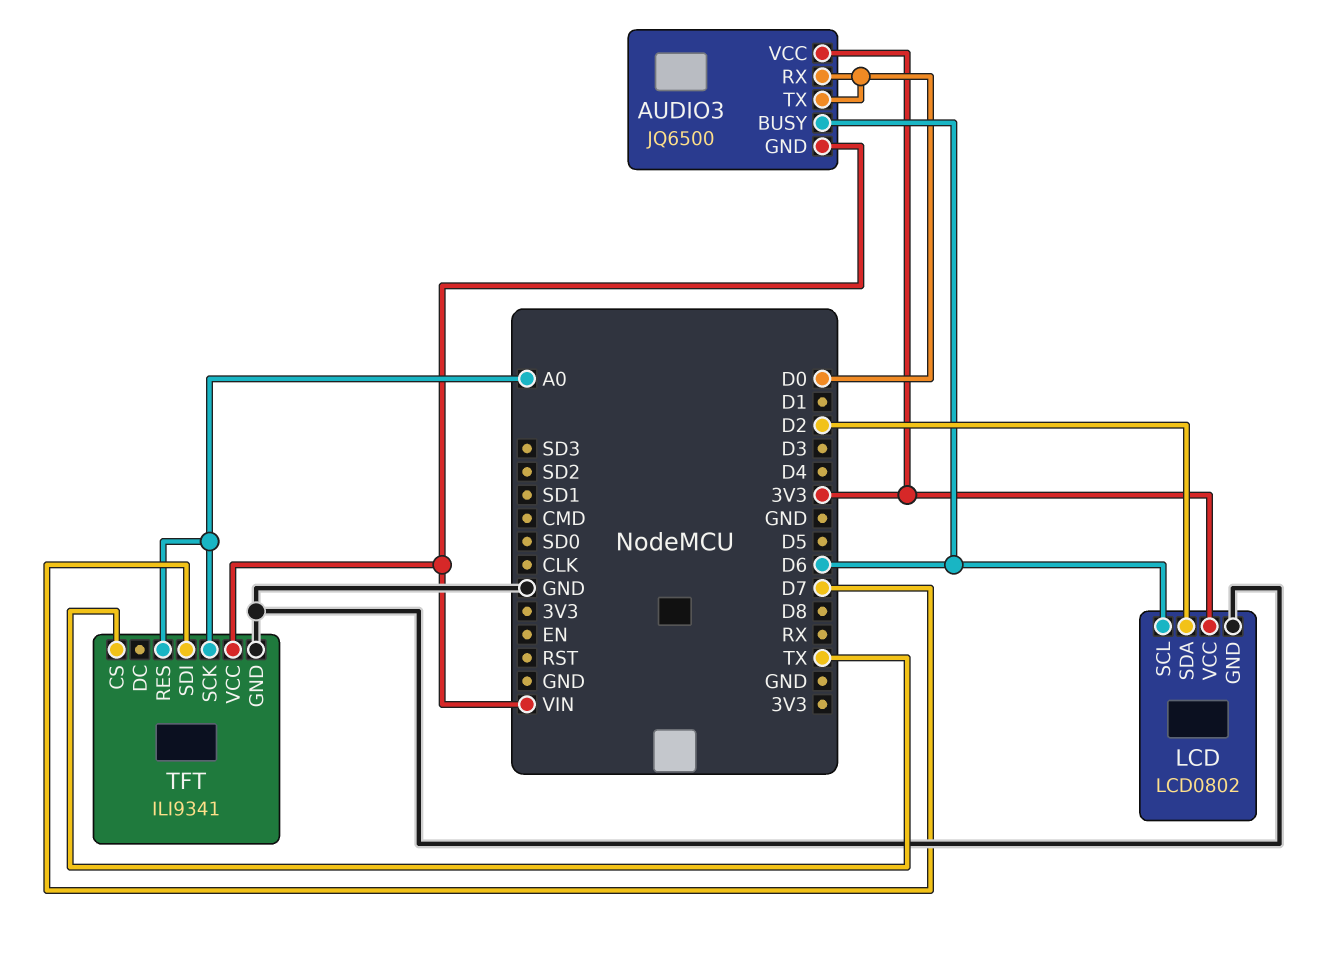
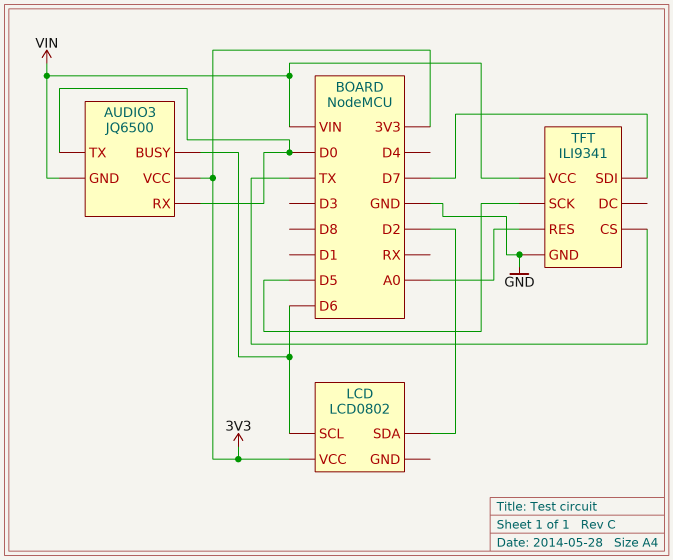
LCD pin GND: GND -> none
TFT pin SCK: A0 -> D5

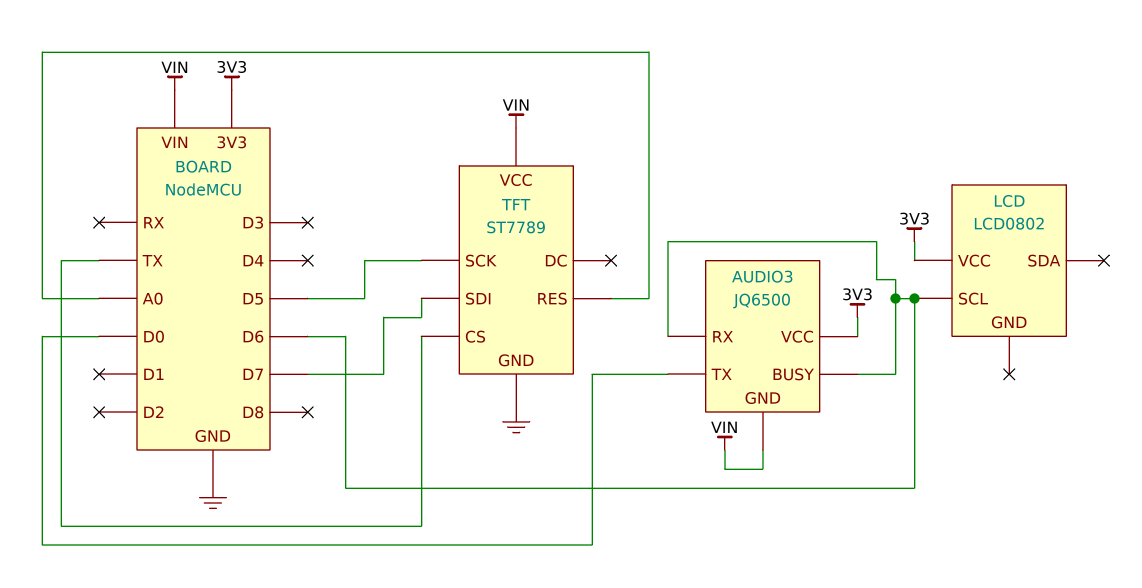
AUDIO3 pin RX: D0 -> D6
LCD pin SDA: D2 -> none
TFT: ILI9341 -> ST7789

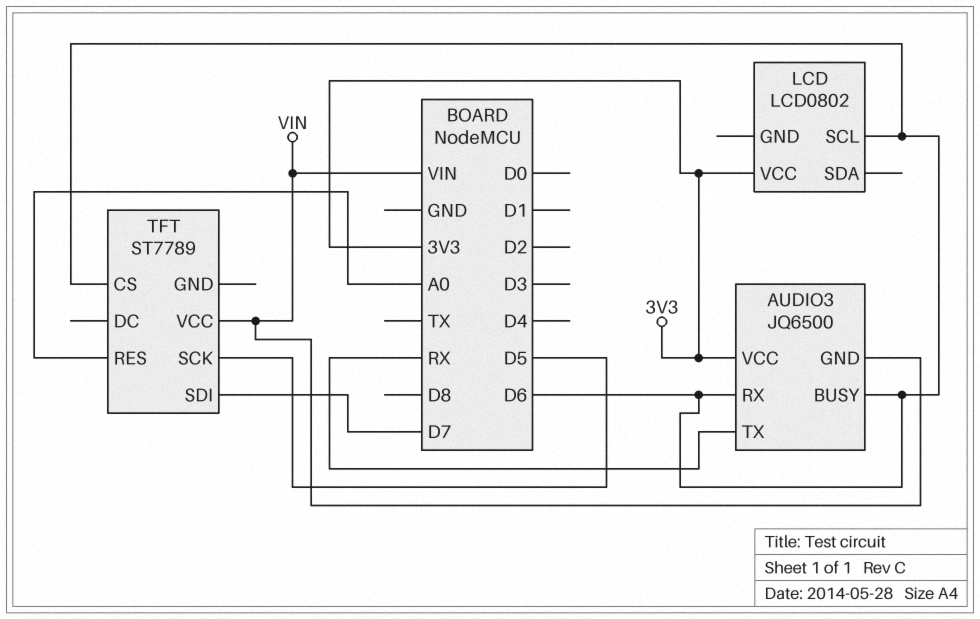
AUDIO3 pin TX: D0 -> RX
TFT pin CS: TX -> D6
TFT pin GND: GND -> none

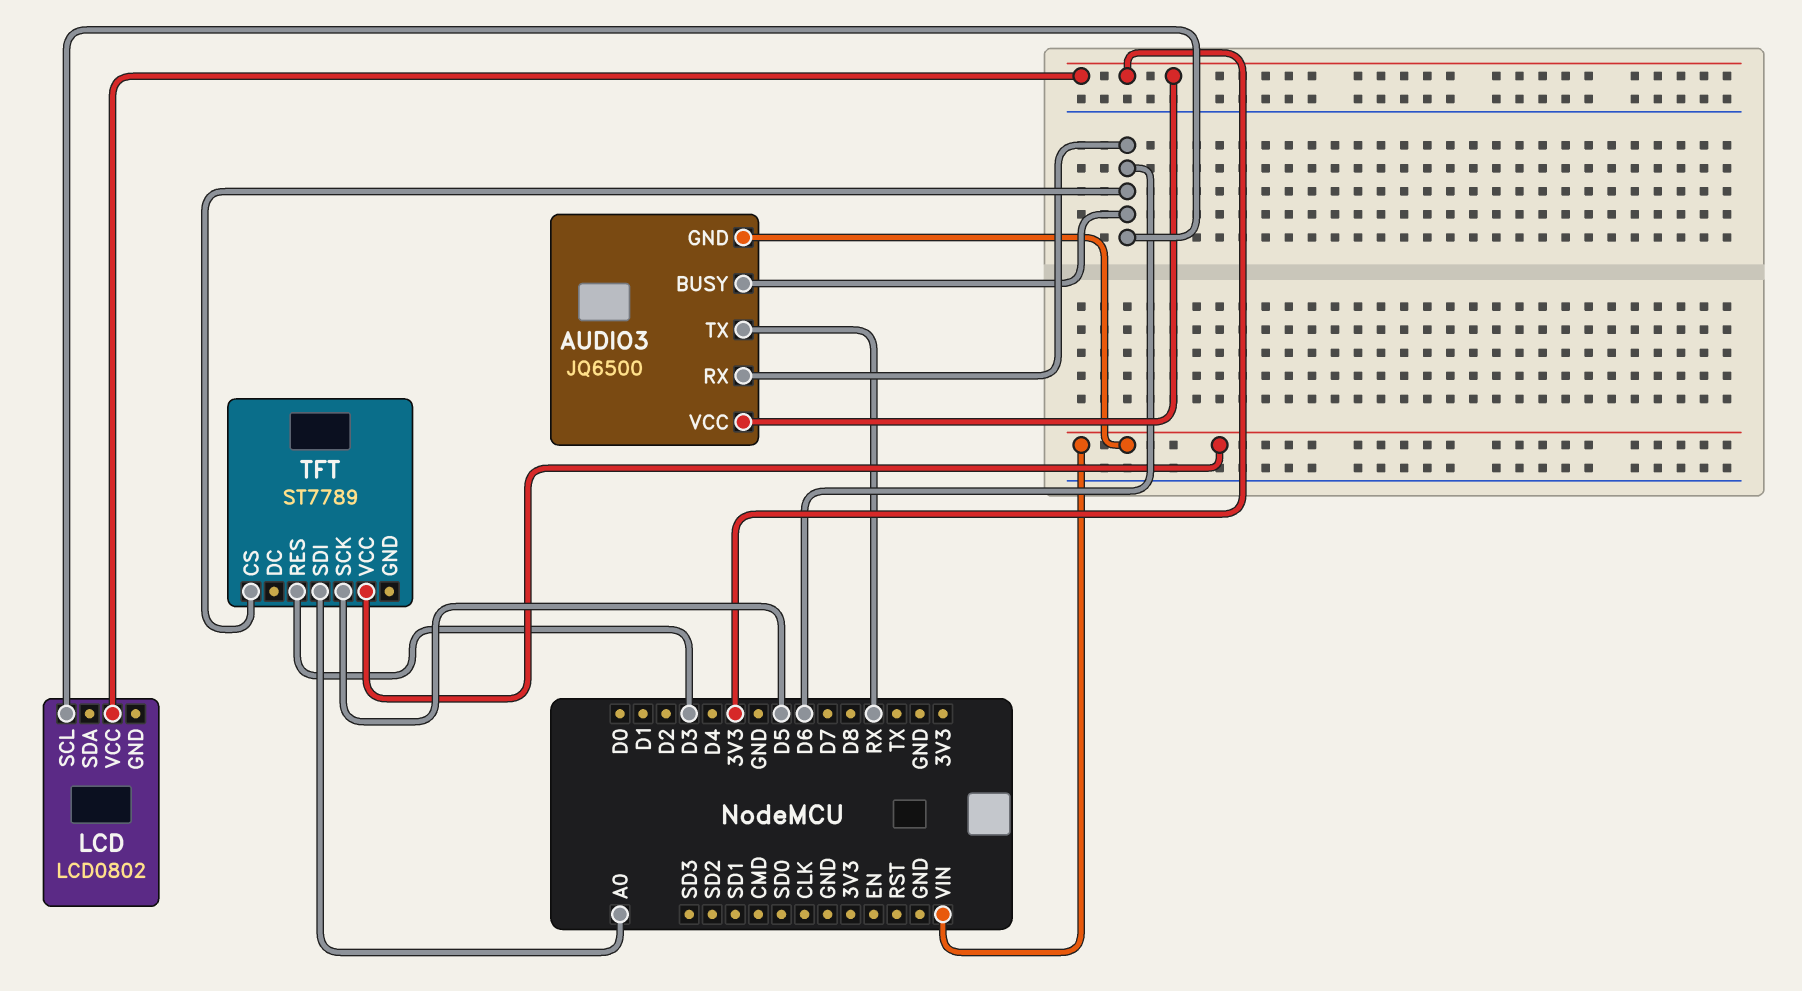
TFT pin RES: A0 -> D3
TFT pin SDI: D7 -> A0

